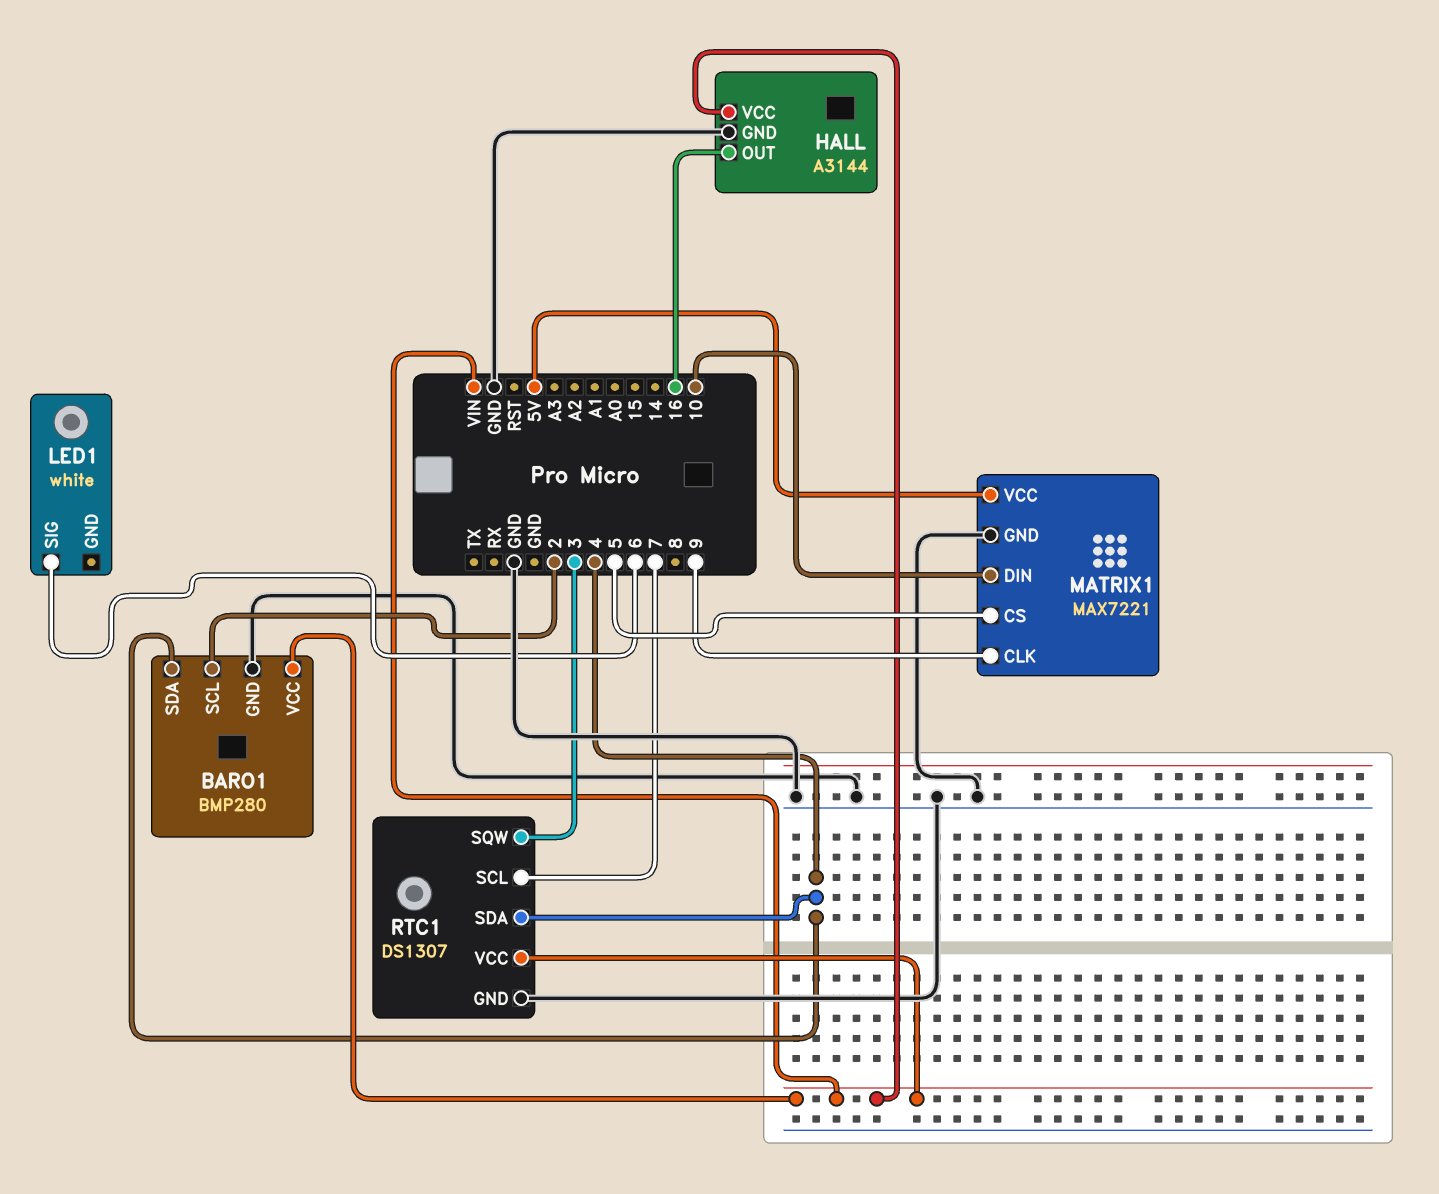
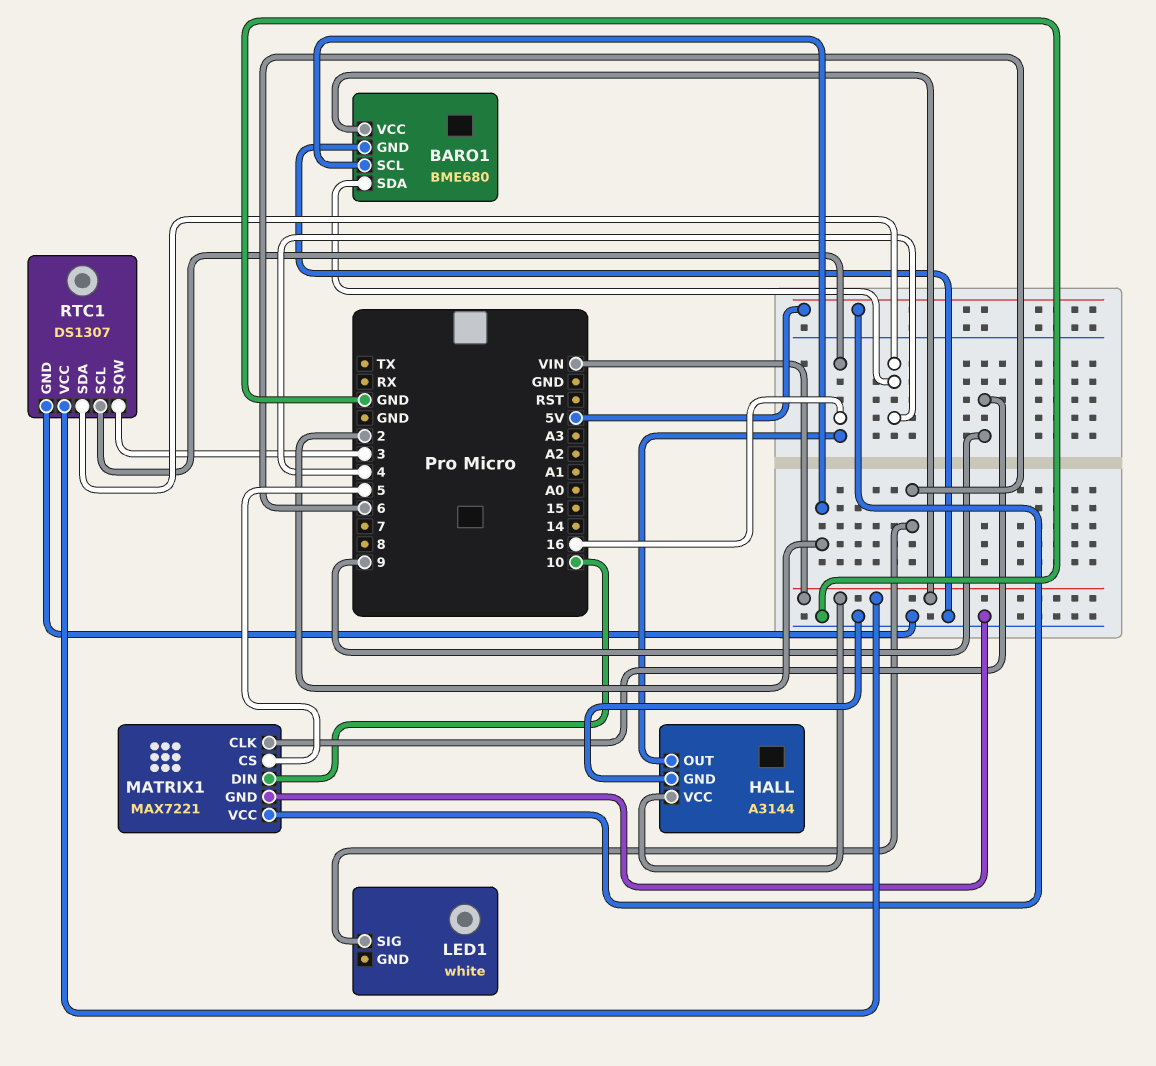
BARO1: BMP280 -> BME680
RTC1 pin SCL: 7 -> 16

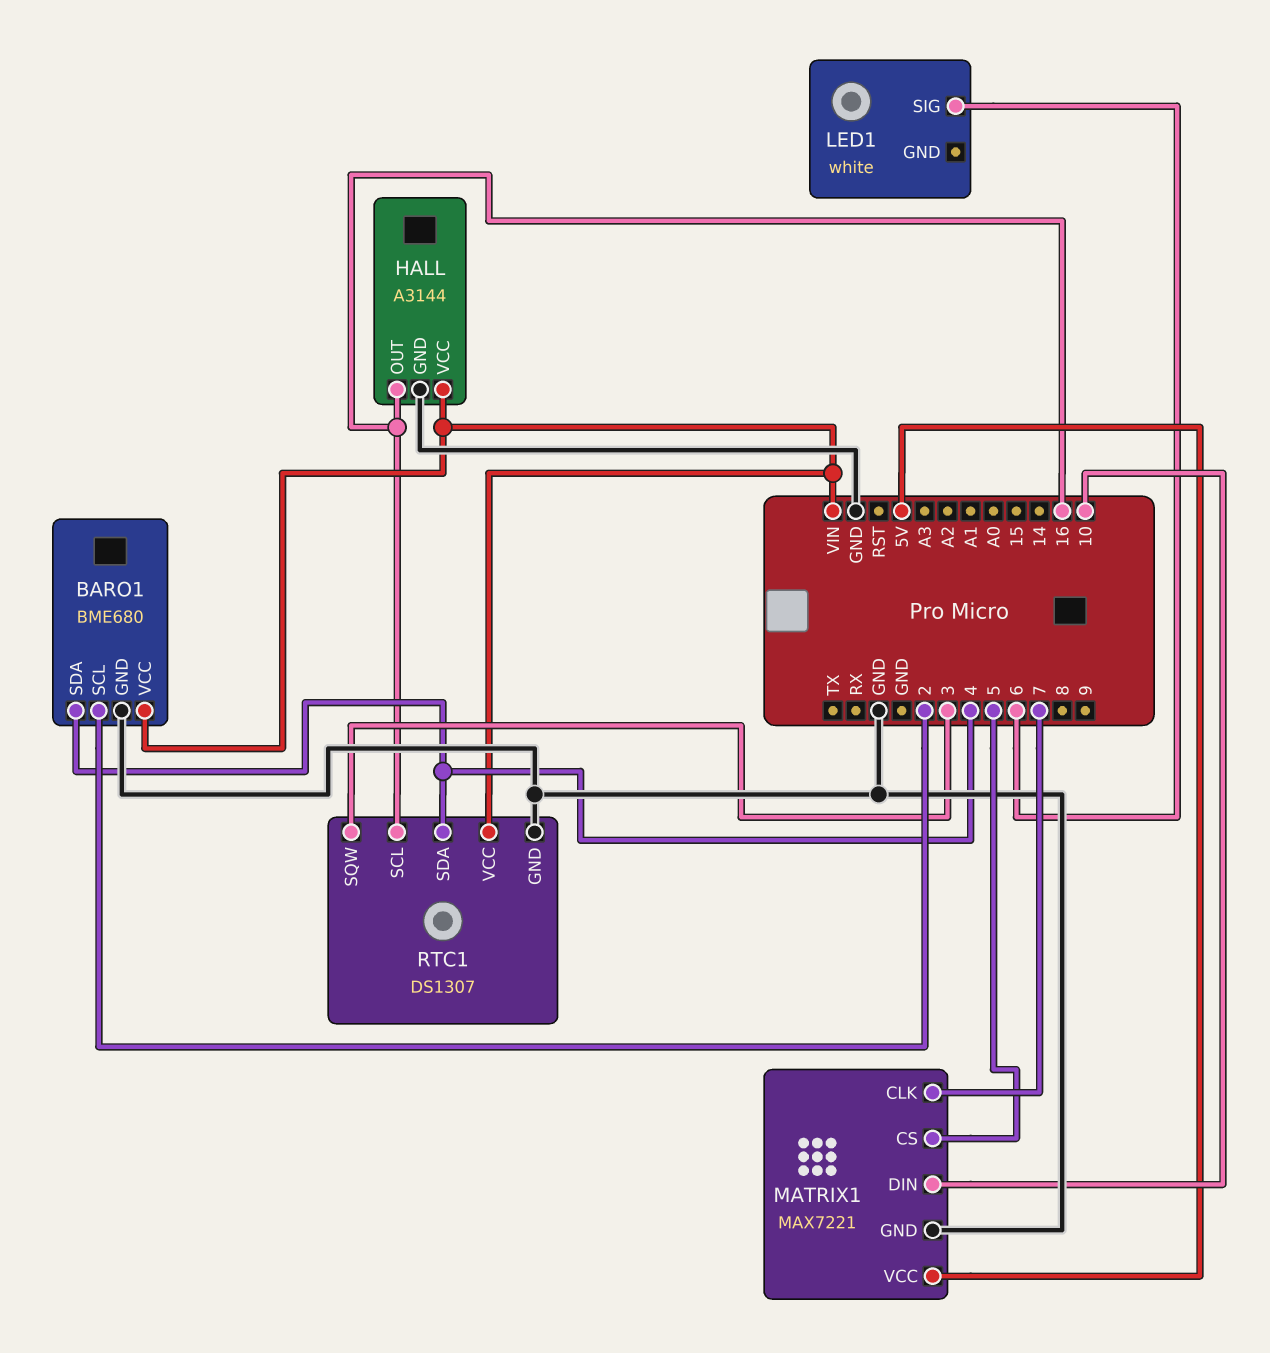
MATRIX1 pin CLK: 9 -> 7

